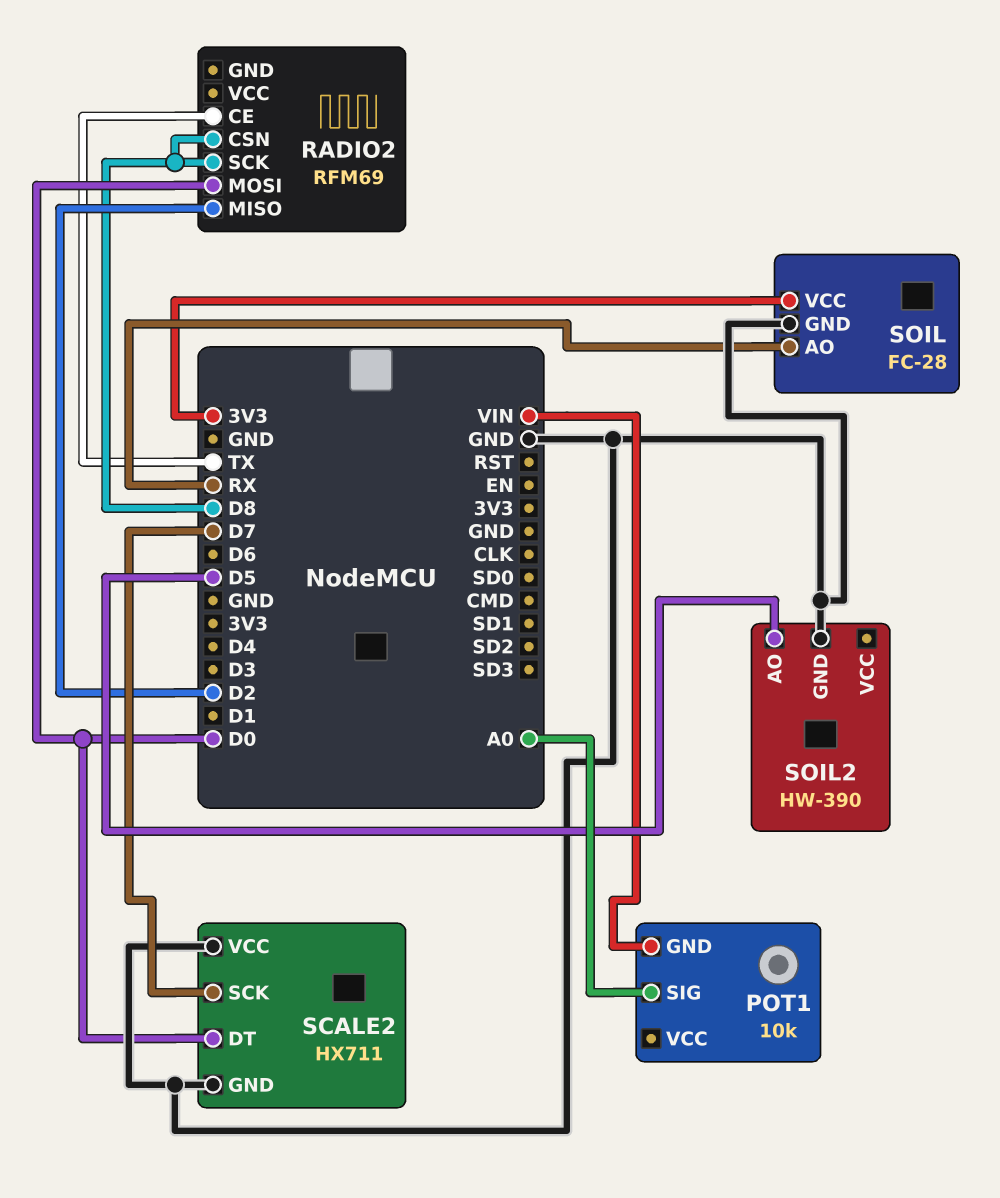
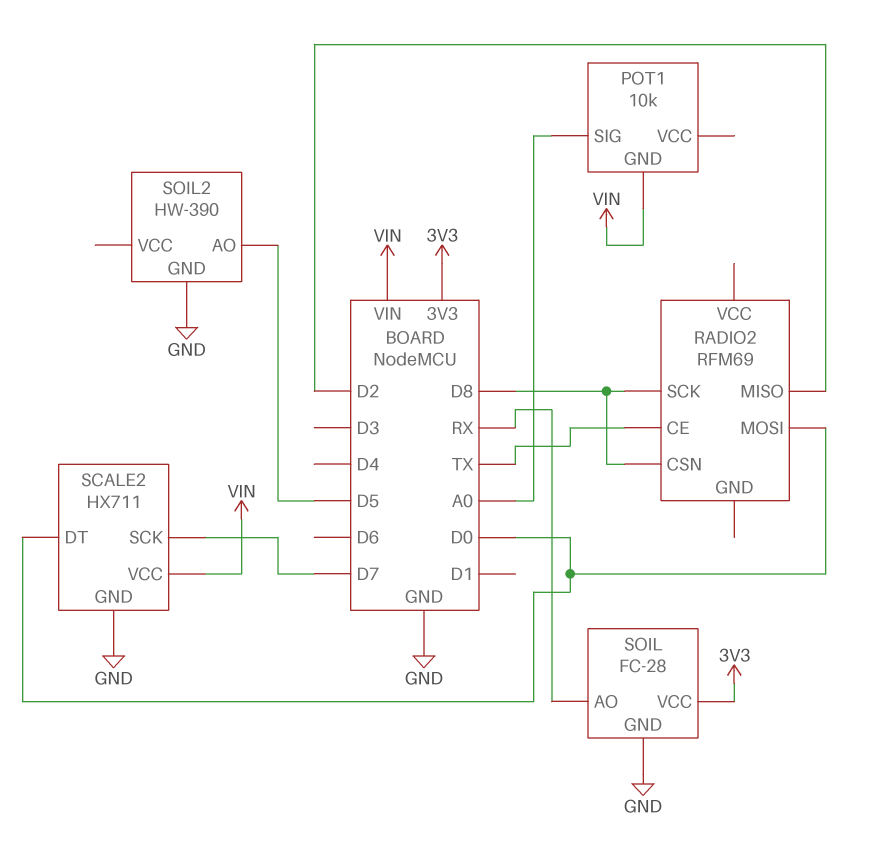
SCALE2 pin VCC: GND -> VIN

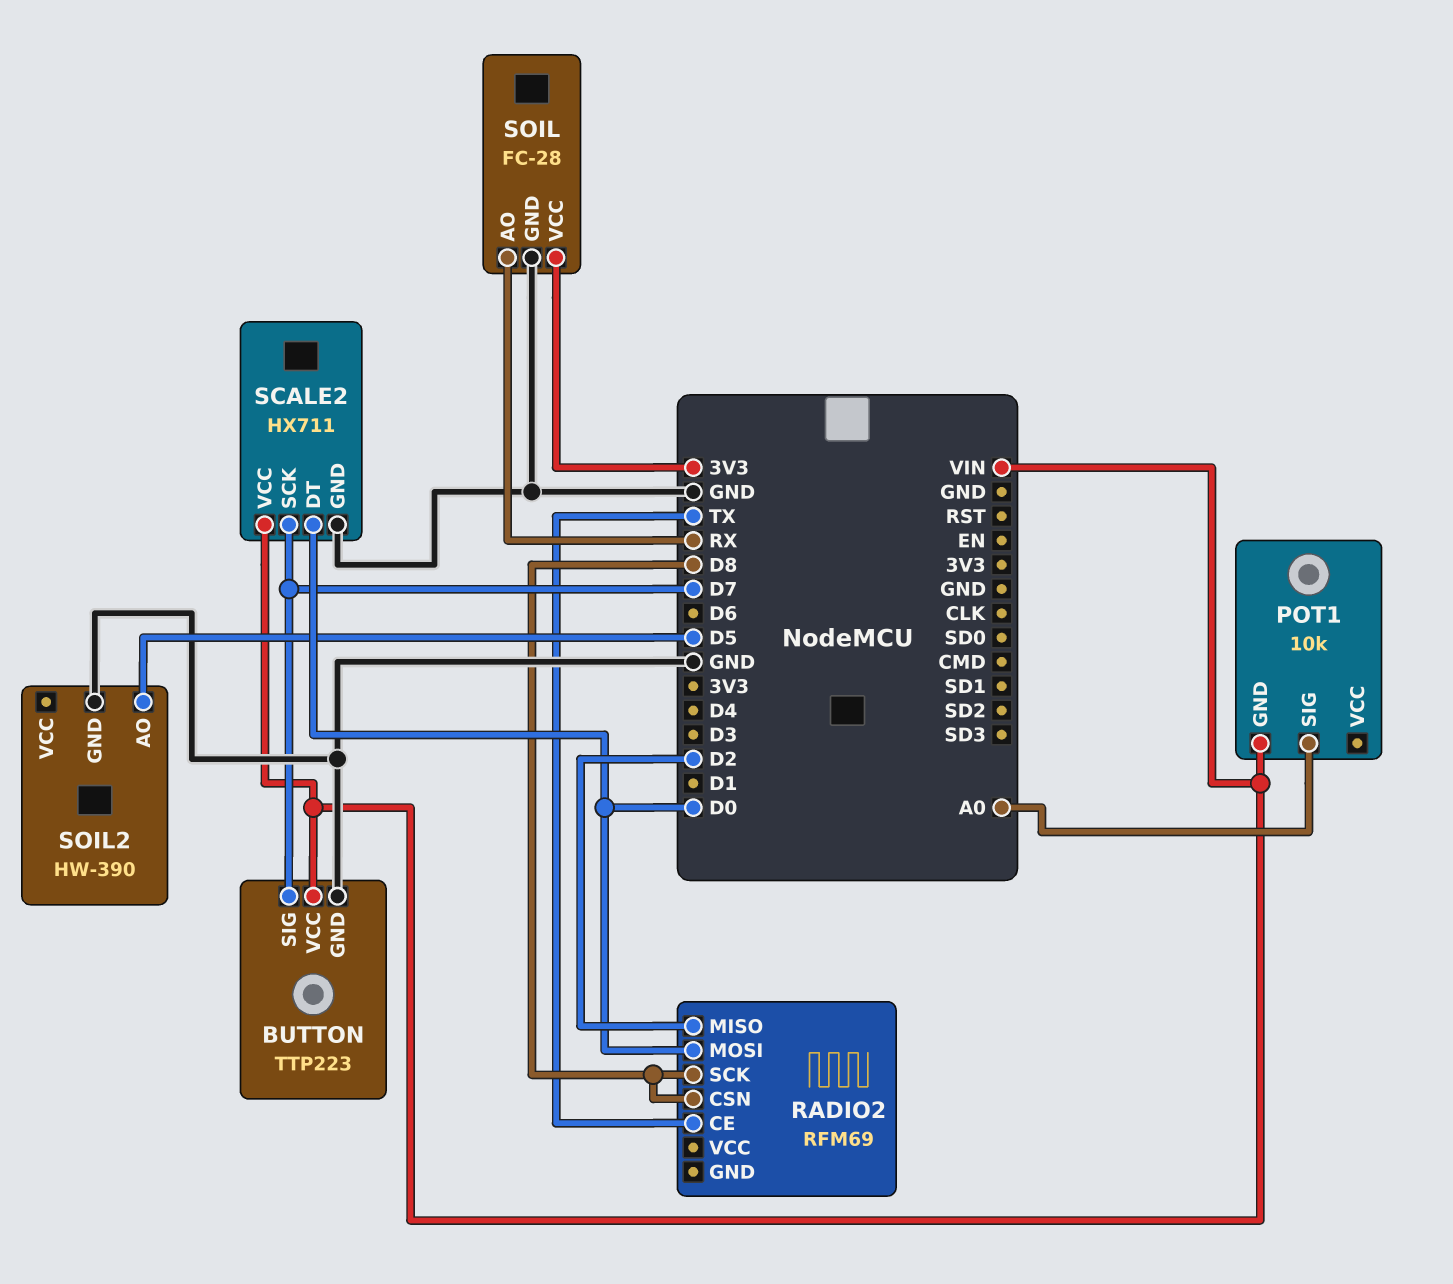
BUTTON: none -> TTP223
BUTTON pin GND: none -> GND
BUTTON pin SIG: none -> D7
BUTTON pin VCC: none -> VIN

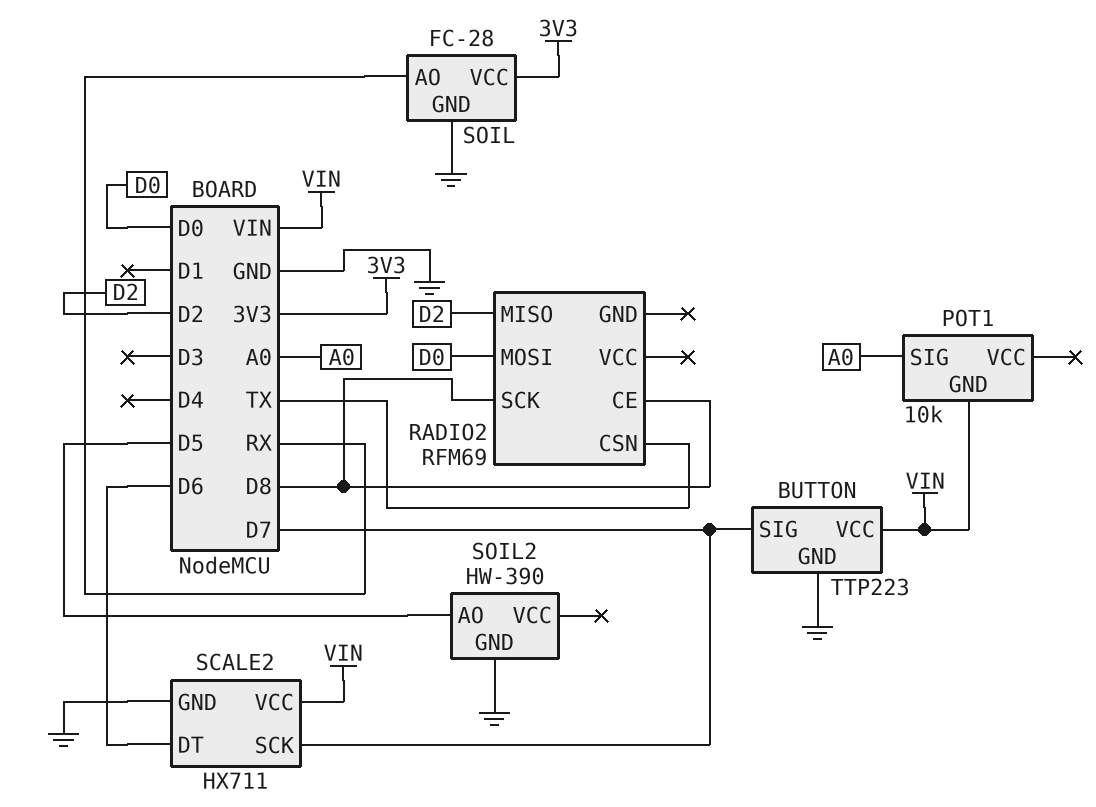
RADIO2 pin CE: TX -> D8
RADIO2 pin CSN: D8 -> TX
SCALE2 pin DT: D0 -> D6

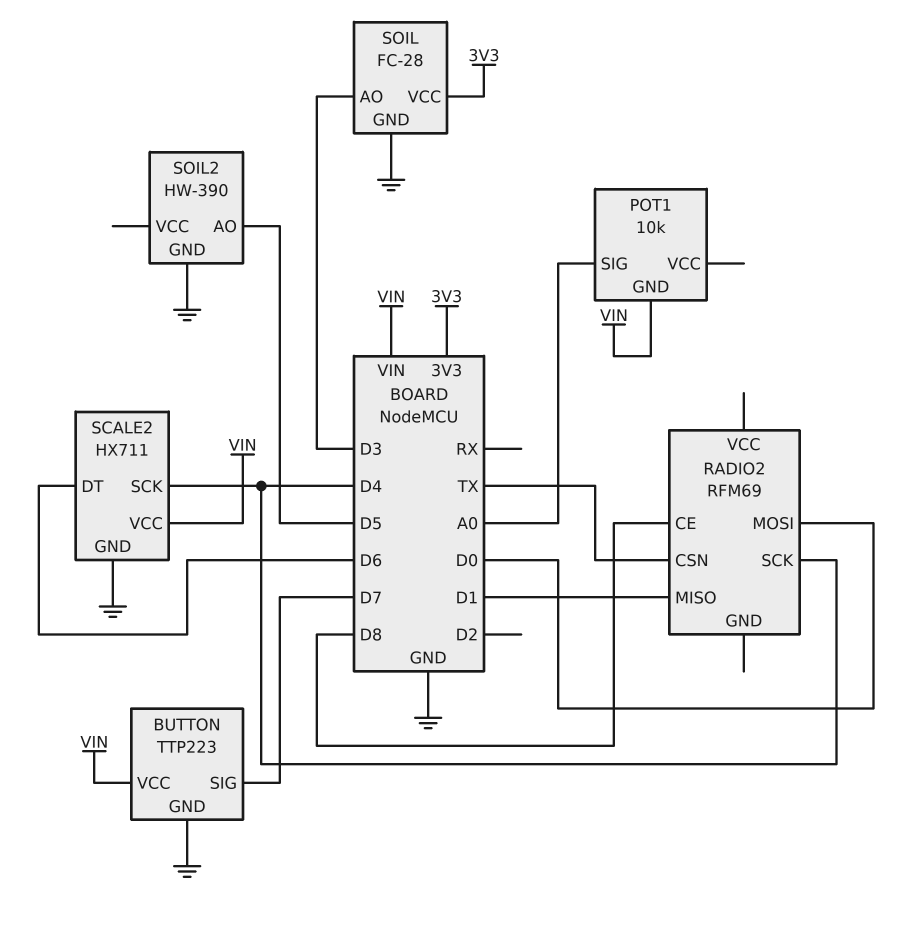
RADIO2 pin MISO: D2 -> D1
RADIO2 pin SCK: D8 -> D4
SCALE2 pin SCK: D7 -> D4
SOIL pin AO: RX -> D3

